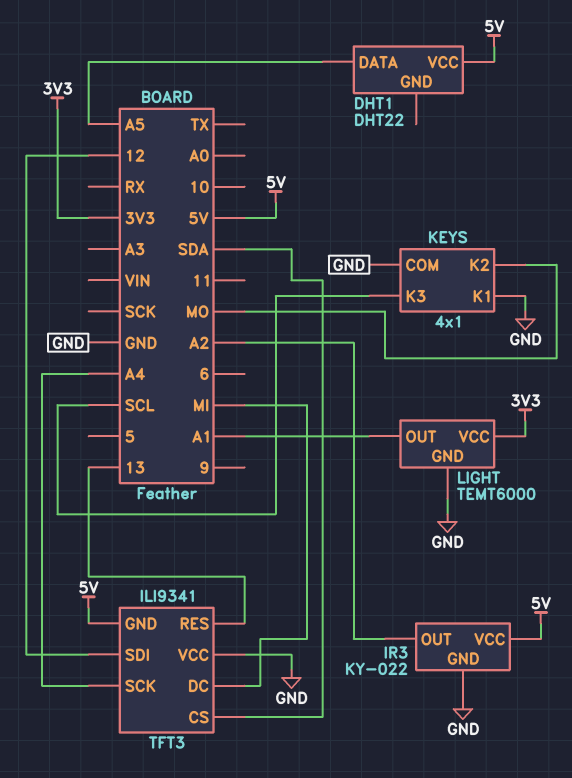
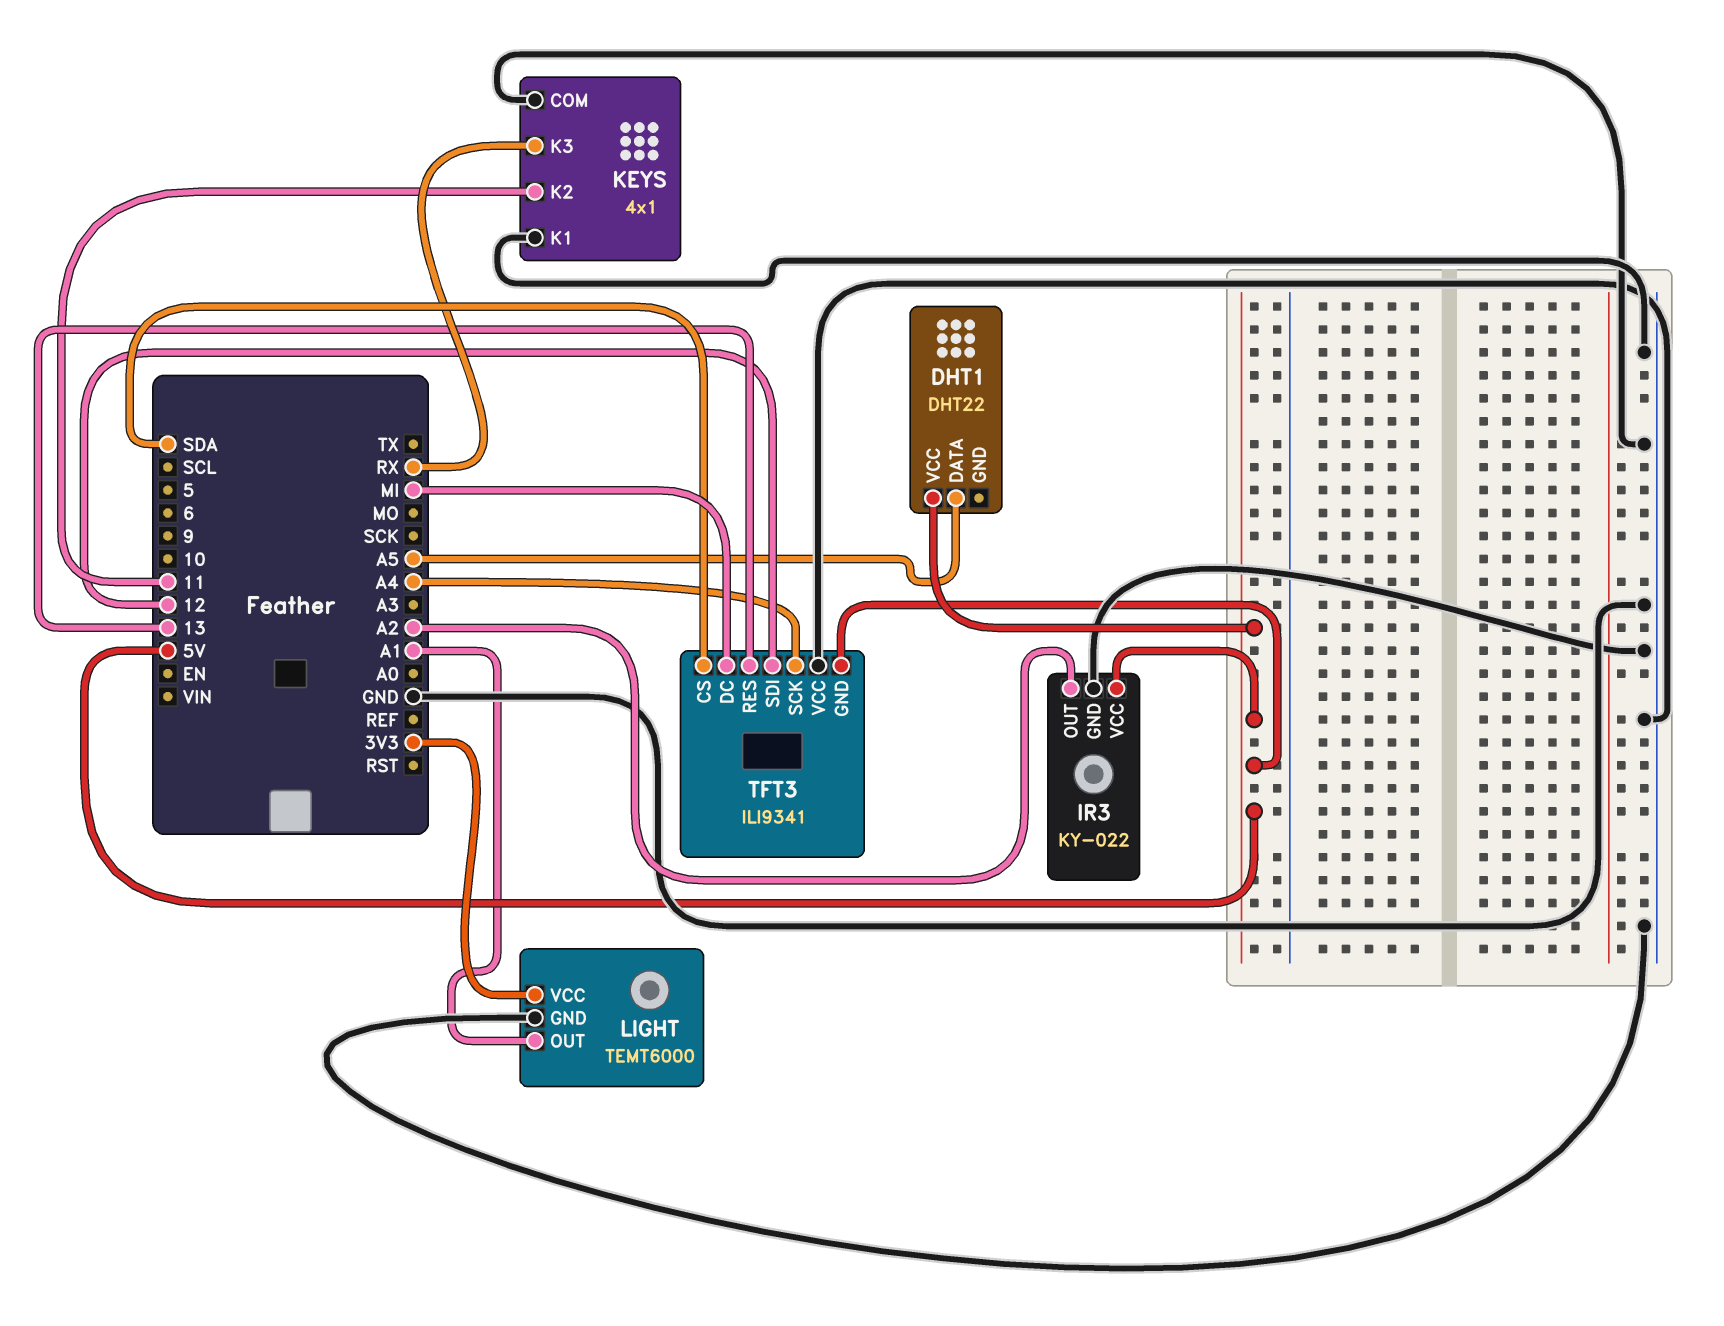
KEYS pin K2: MO -> 11
KEYS pin K3: SCL -> RX

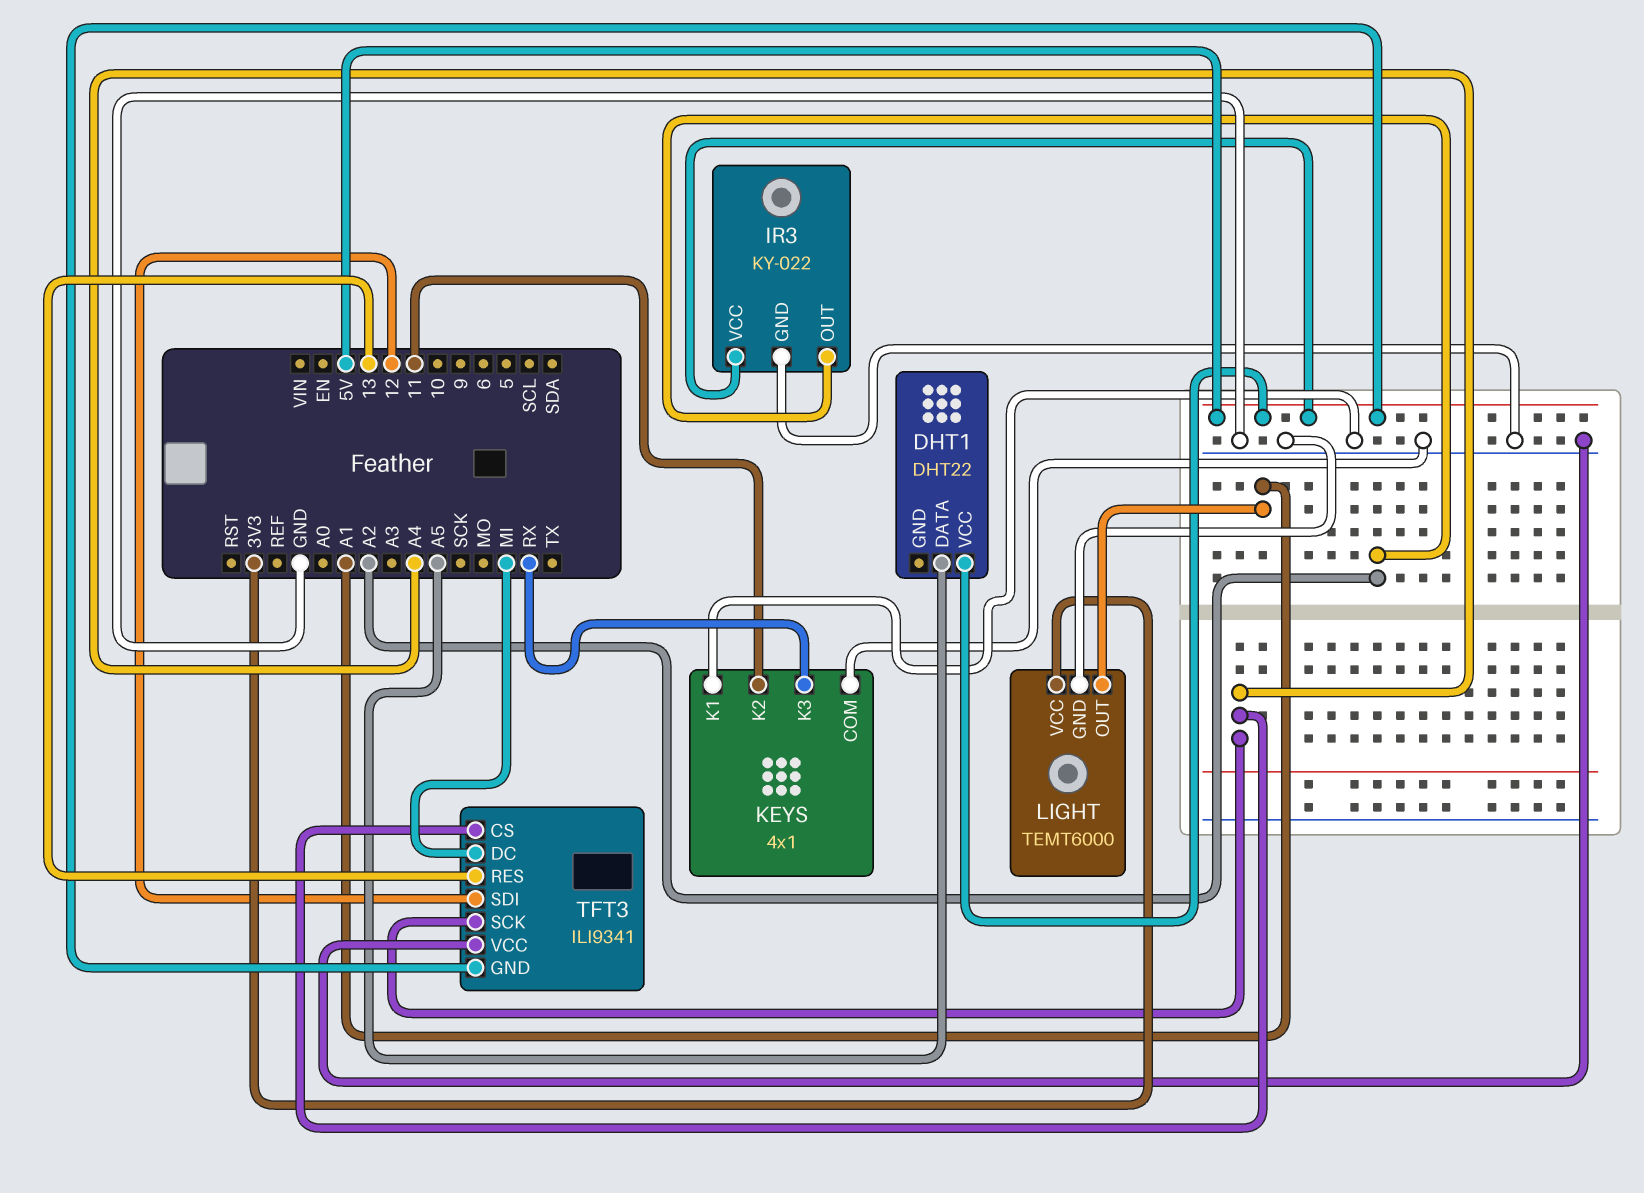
TFT3 pin CS: SDA -> A4

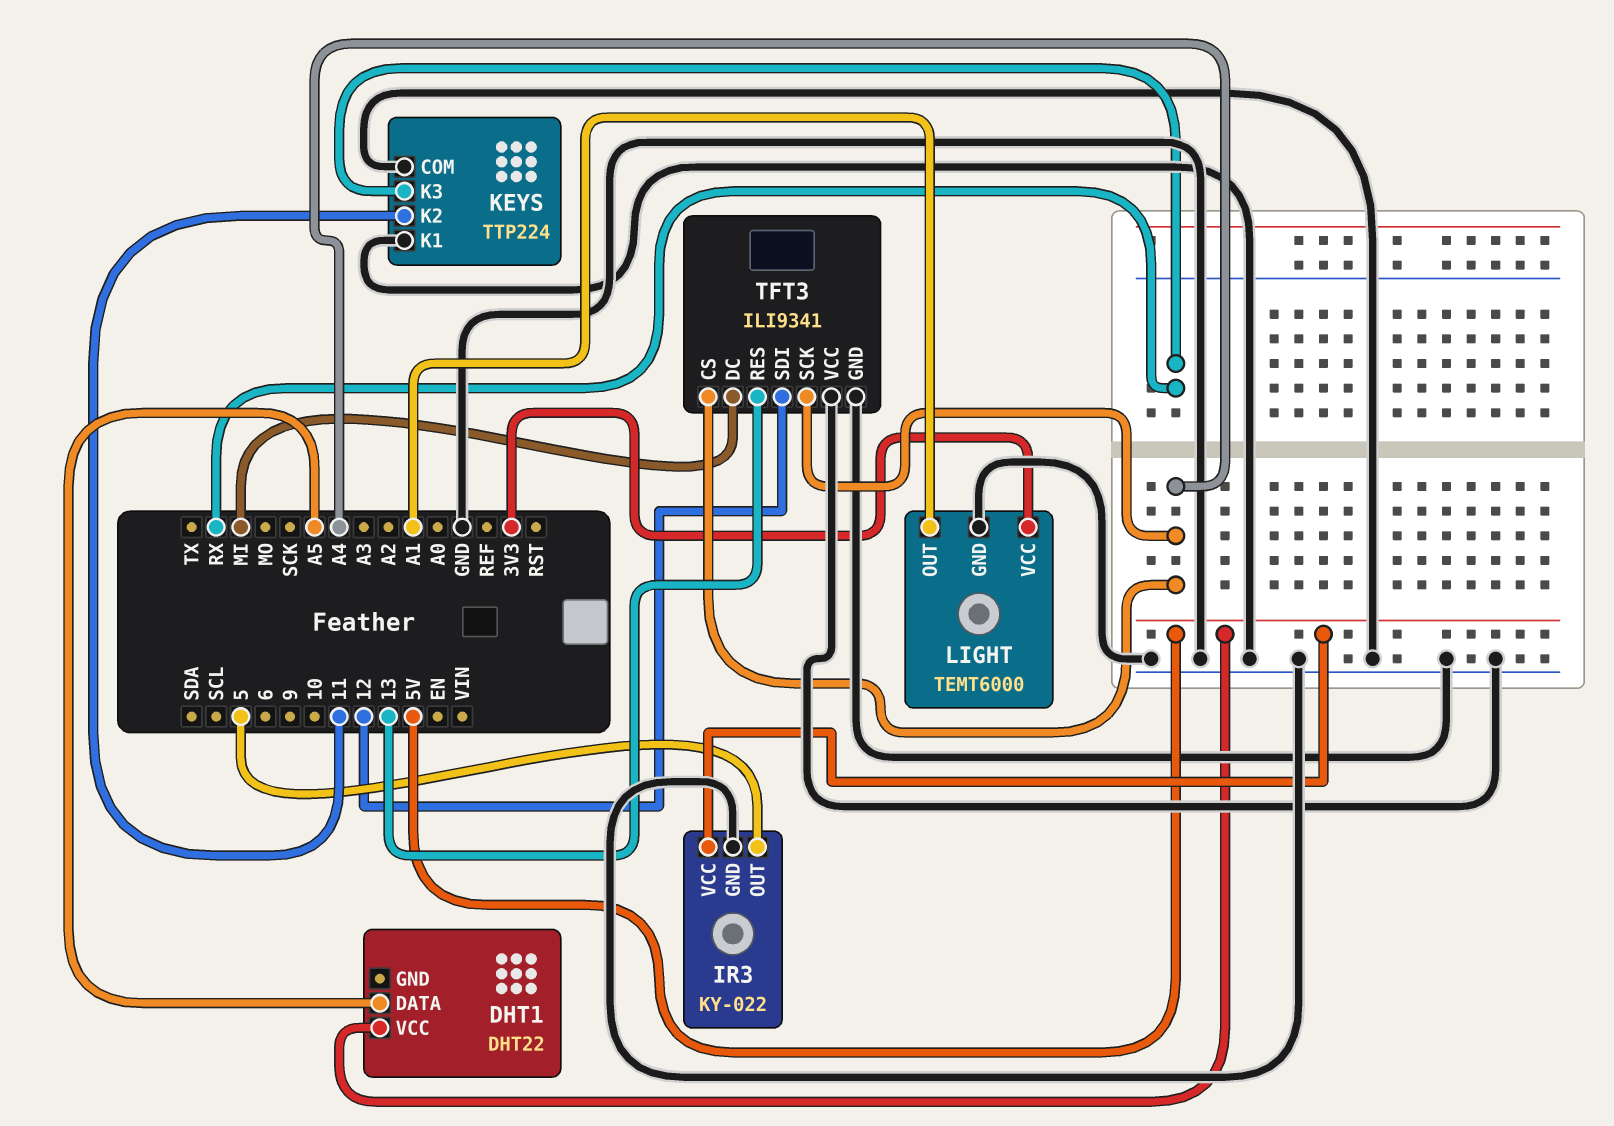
IR3 pin OUT: A2 -> 5
KEYS: 4x1 -> TTP224
TFT3 pin GND: 5V -> GND

